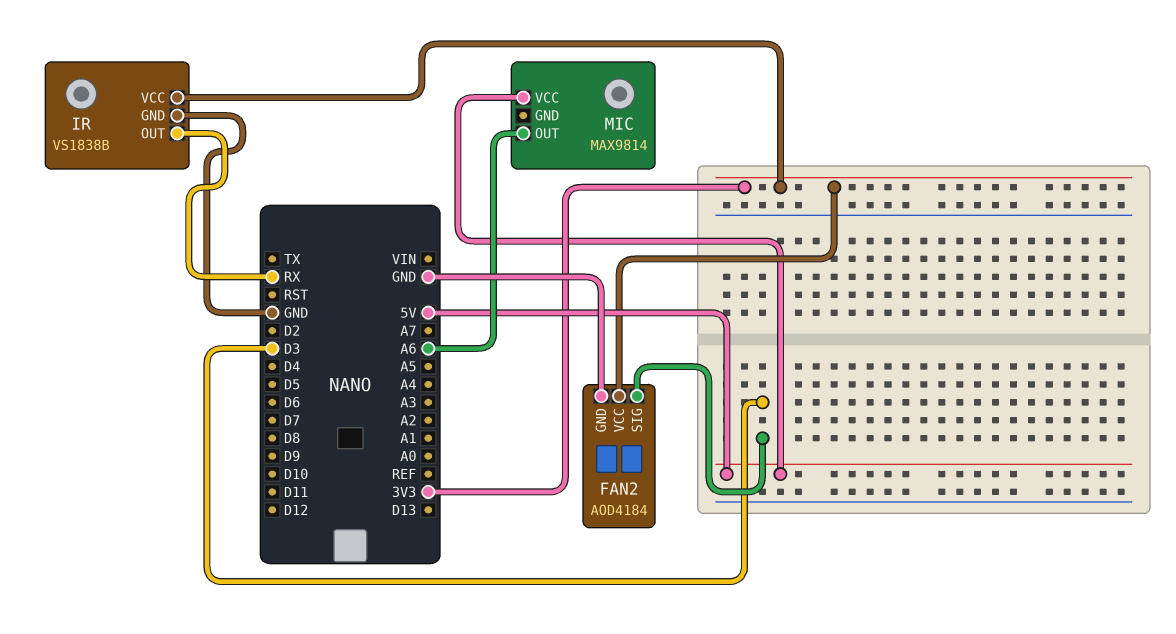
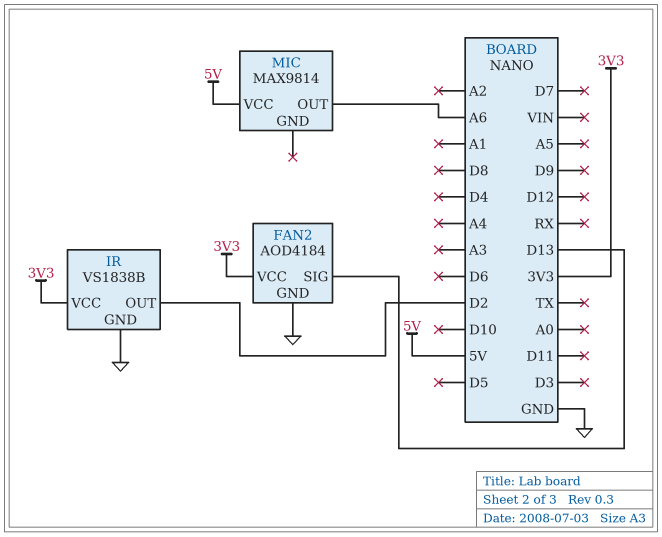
FAN2 pin SIG: D3 -> D13
IR pin OUT: RX -> D2

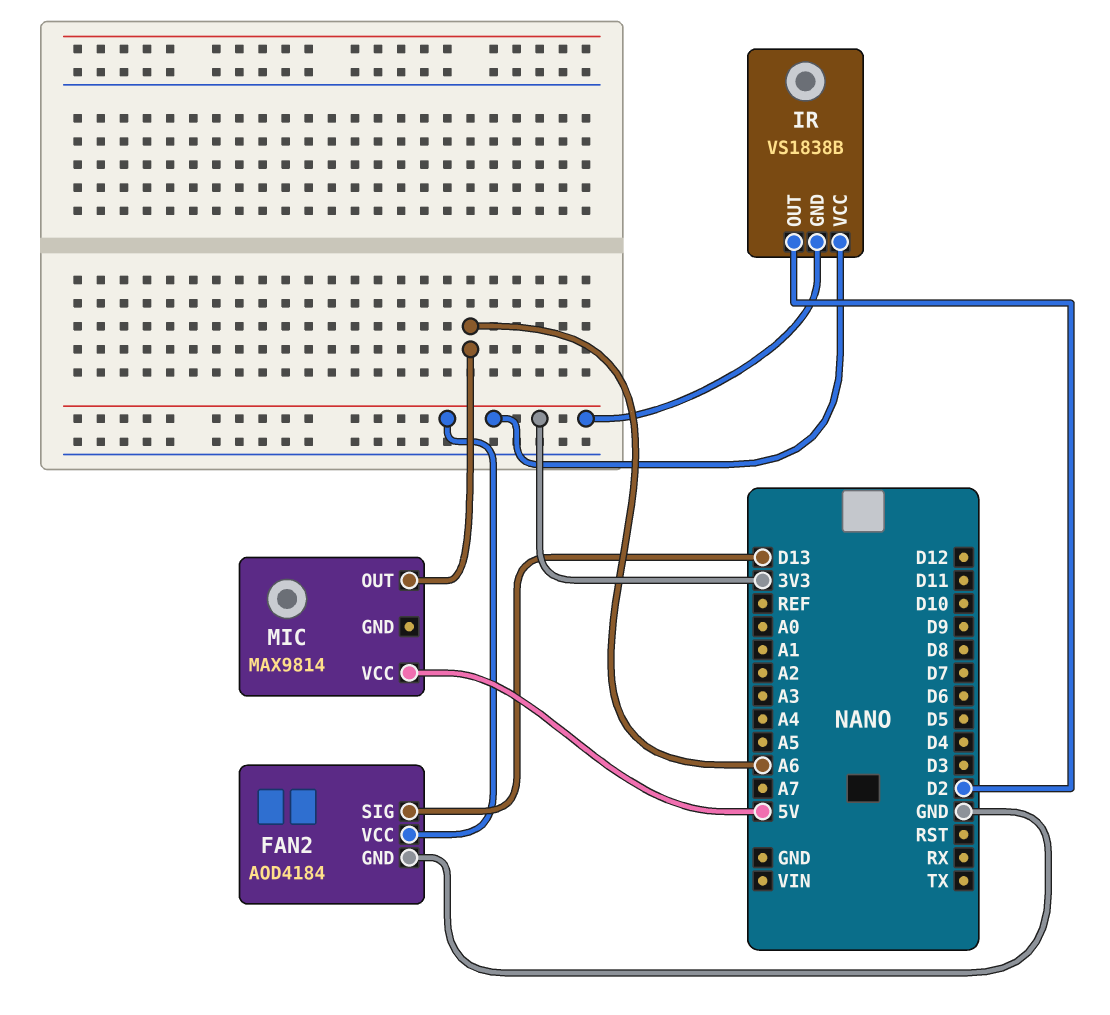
IR pin GND: GND -> 3V3

